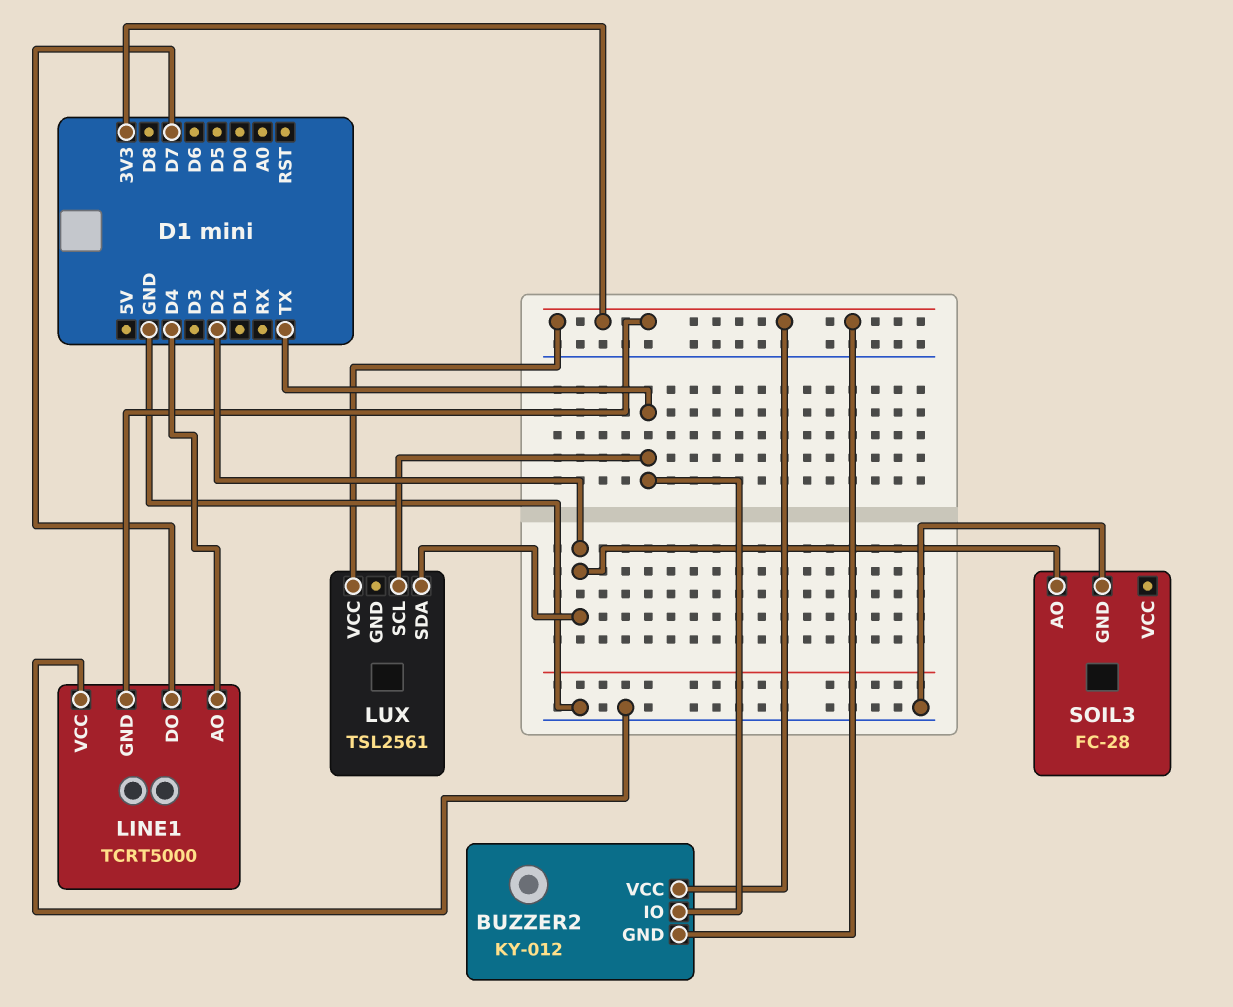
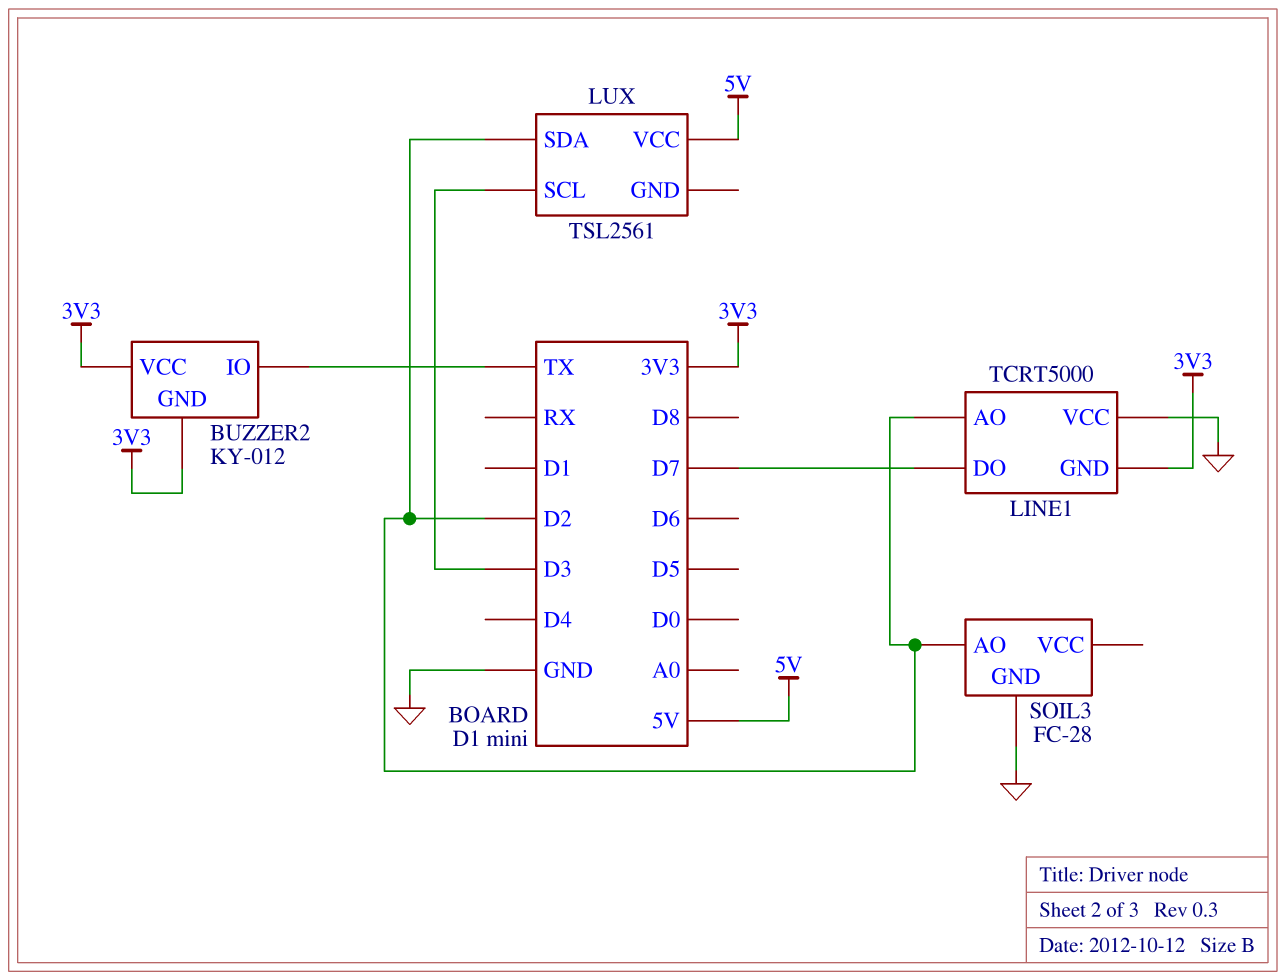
LINE1 pin AO: D4 -> D2
LUX pin SCL: TX -> D3
LUX pin VCC: 3V3 -> 5V

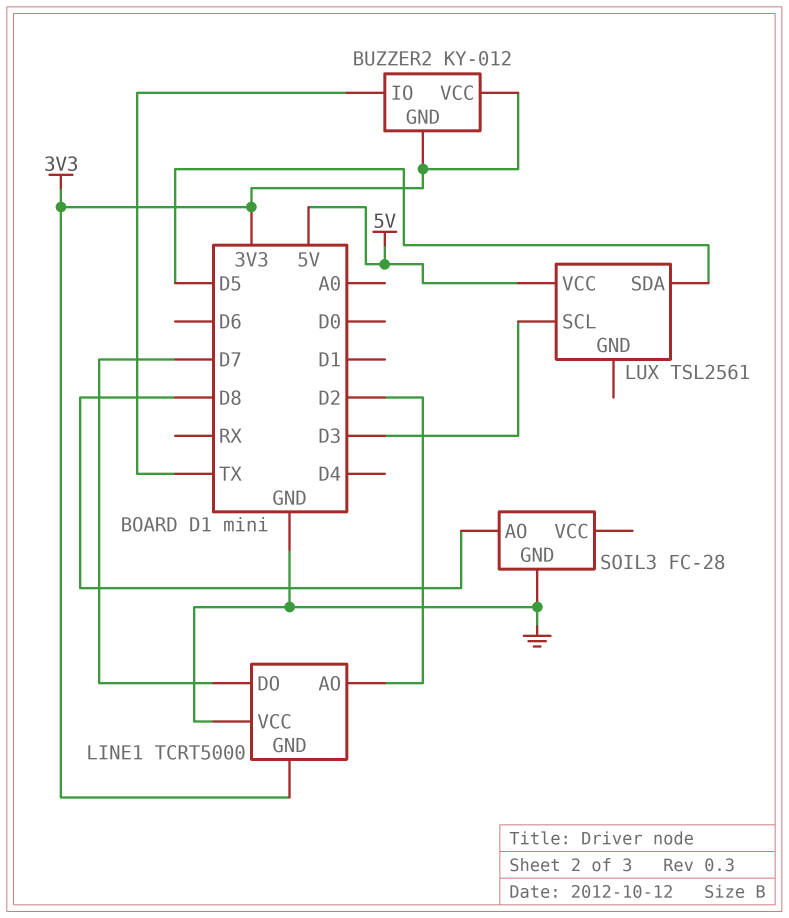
LUX pin SDA: D2 -> D5
SOIL3 pin AO: D2 -> D8

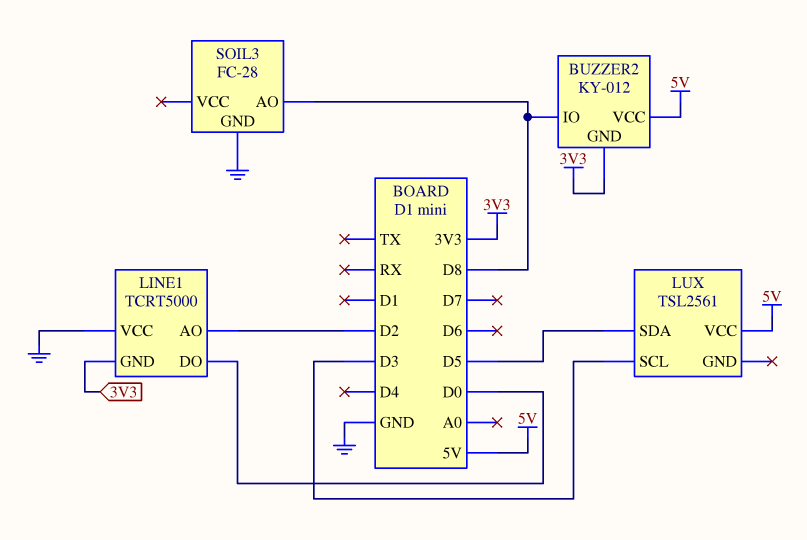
BUZZER2 pin IO: TX -> D8
BUZZER2 pin VCC: 3V3 -> 5V
LINE1 pin DO: D7 -> D0

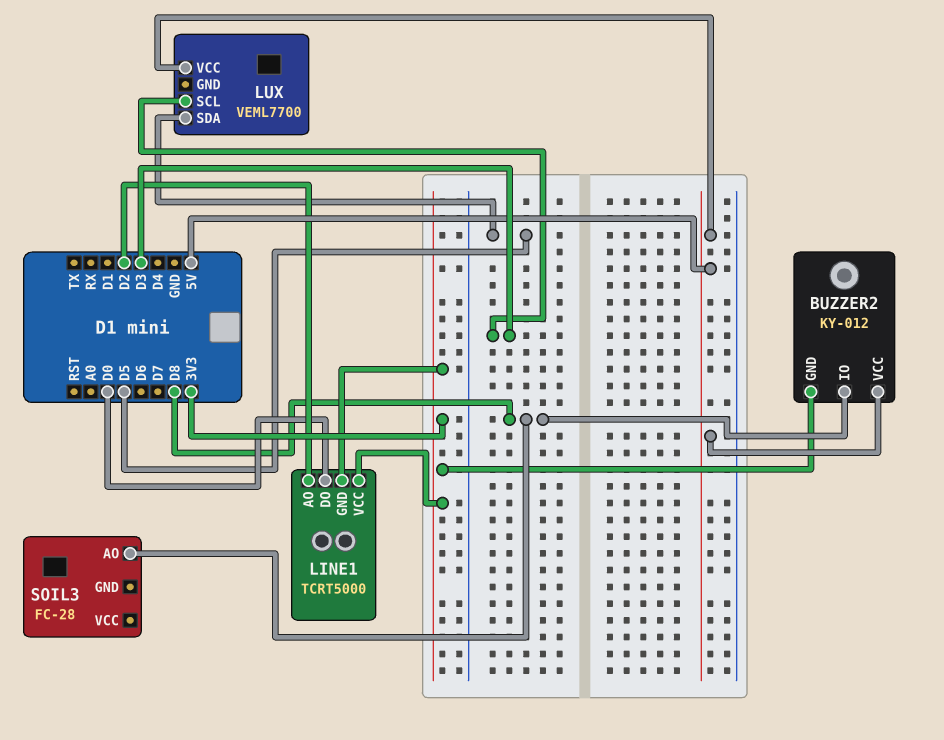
LINE1 pin VCC: GND -> 3V3
LUX: TSL2561 -> VEML7700
SOIL3 pin GND: GND -> none

